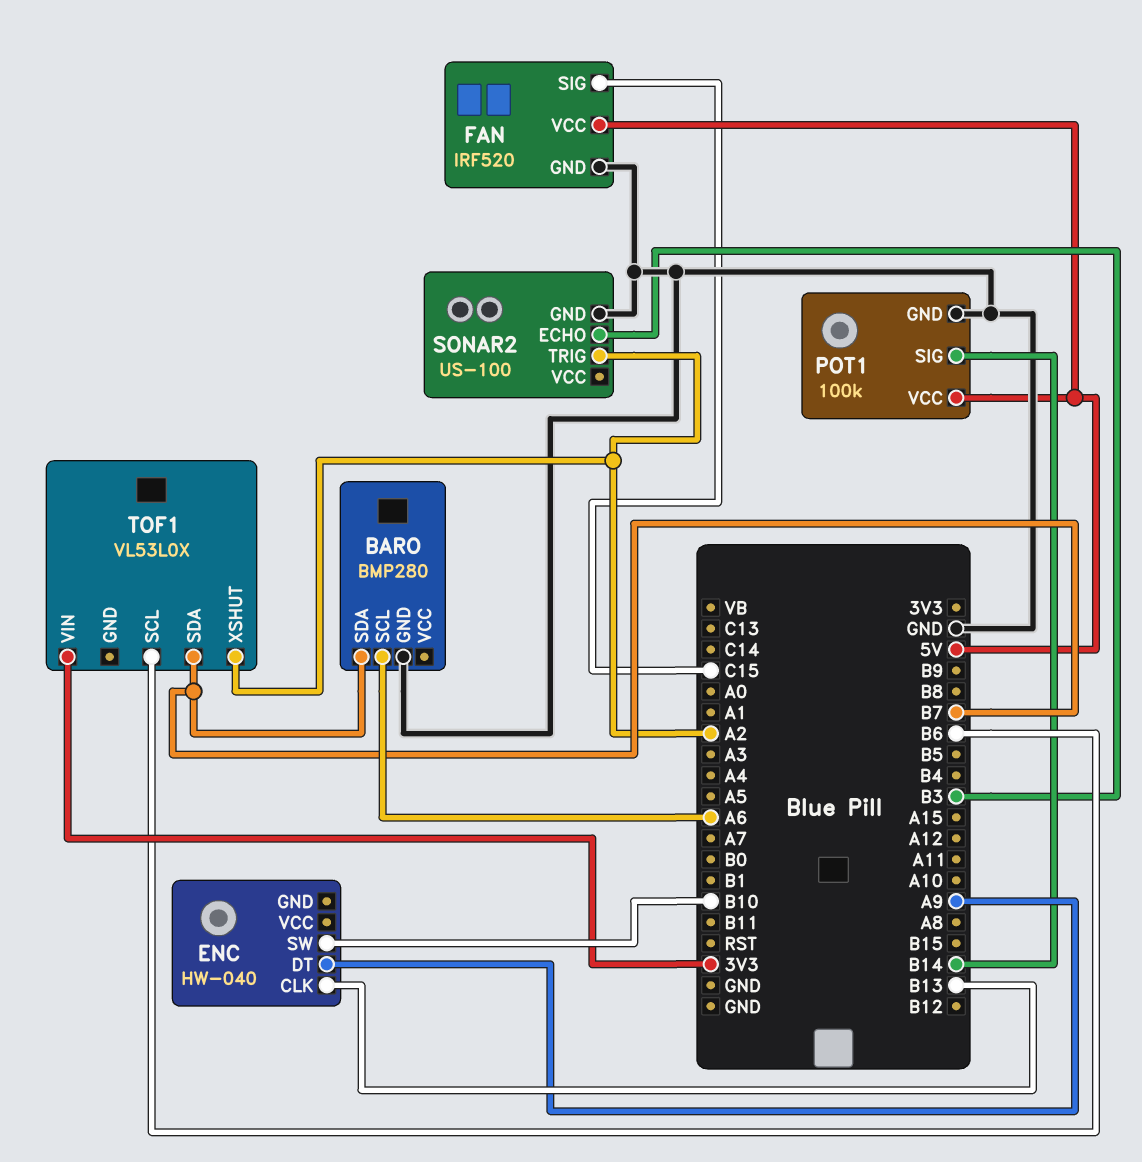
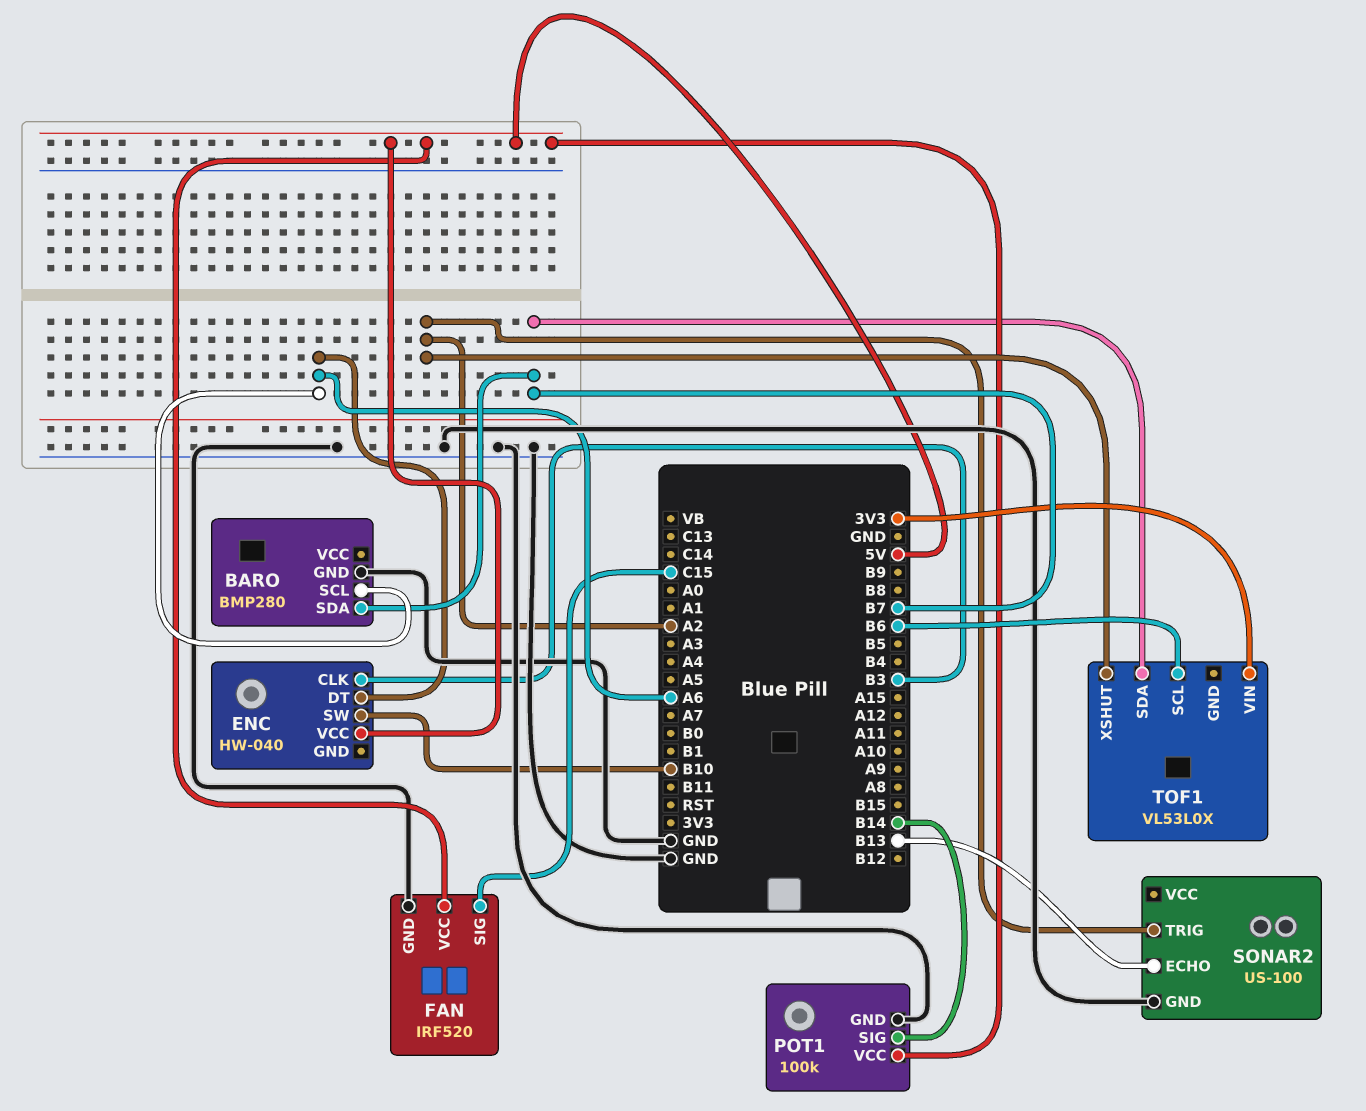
ENC pin CLK: B13 -> B3
ENC pin DT: A9 -> A6
ENC pin VCC: none -> 5V
SONAR2 pin ECHO: B3 -> B13

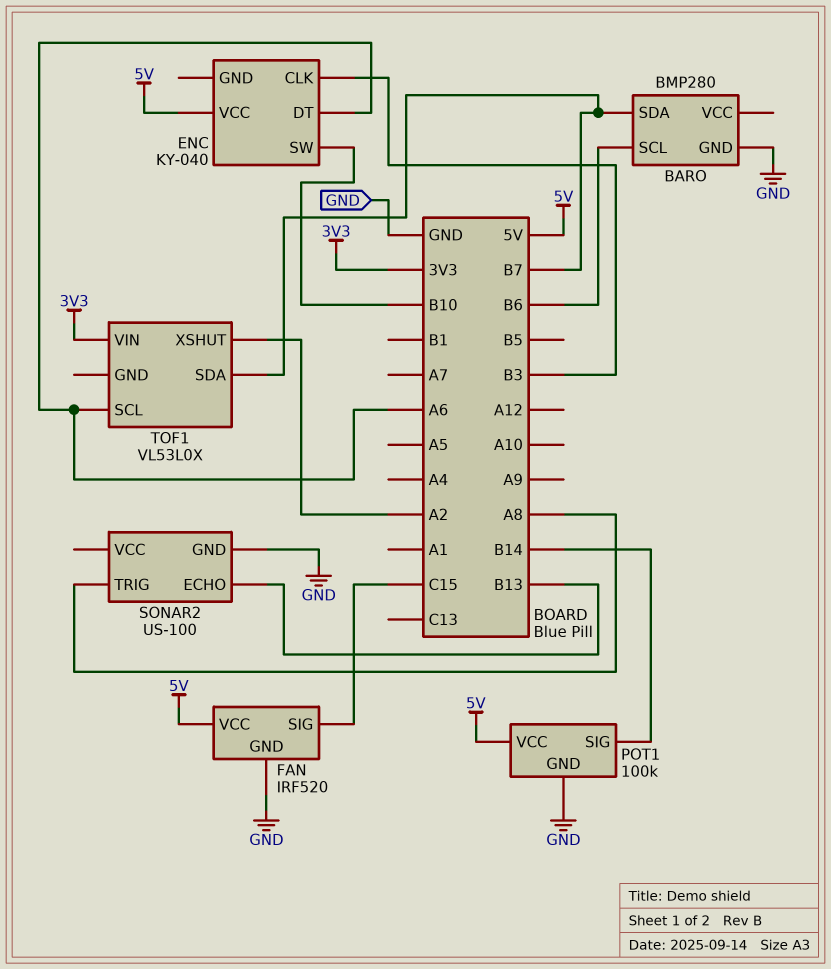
BARO pin SCL: A6 -> B6
ENC: HW-040 -> KY-040
SONAR2 pin TRIG: A2 -> A8
TOF1 pin SCL: B6 -> A6

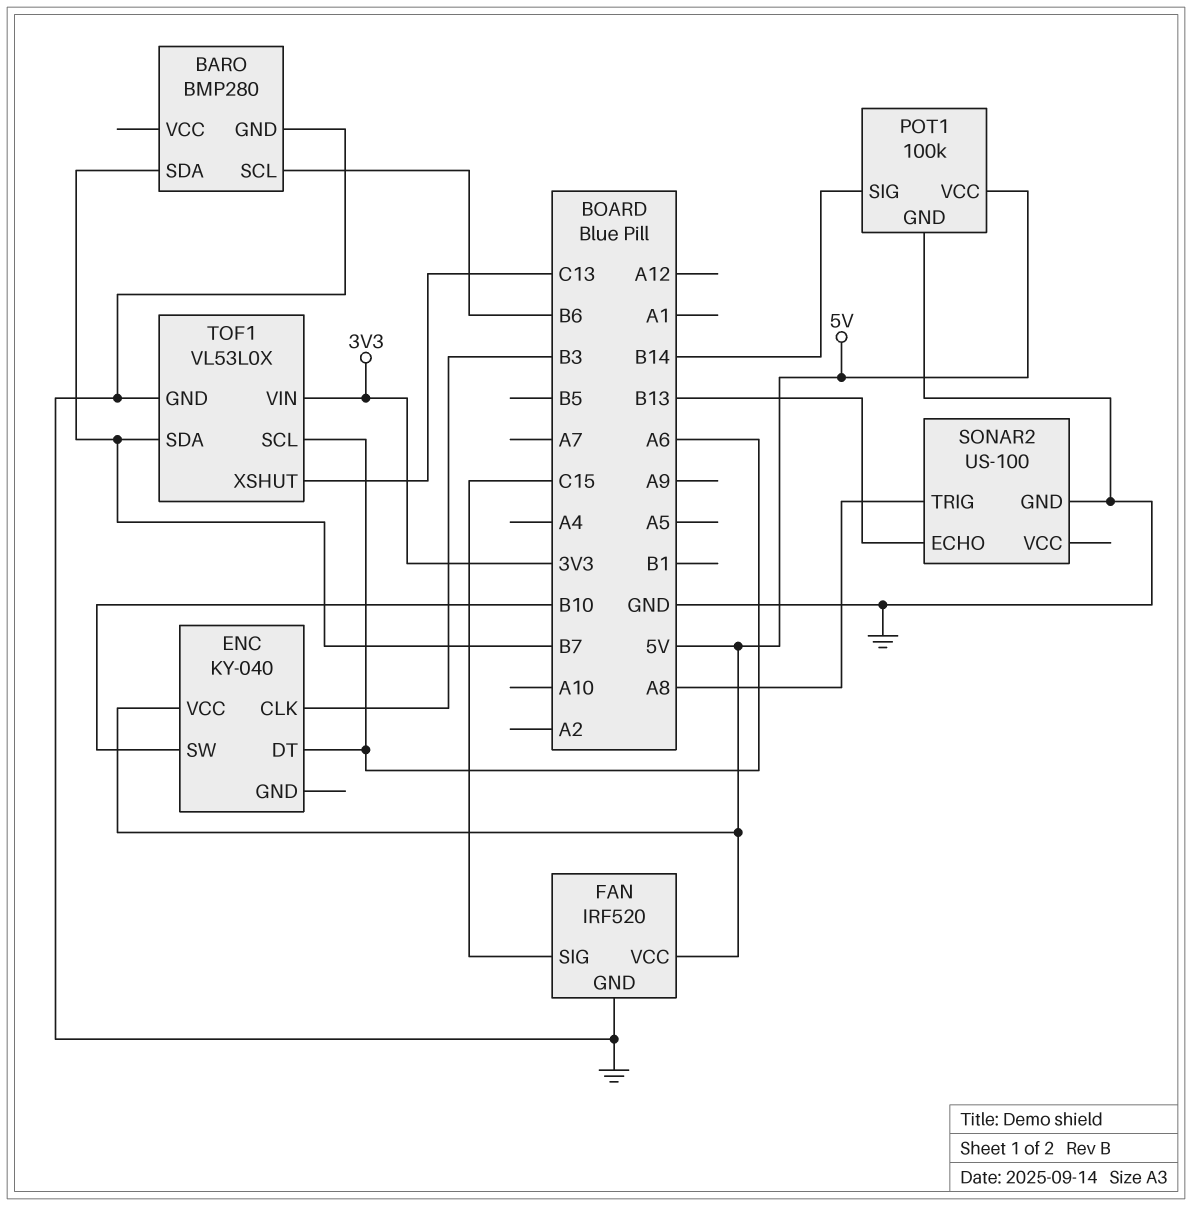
TOF1 pin GND: none -> GND
TOF1 pin XSHUT: A2 -> C13

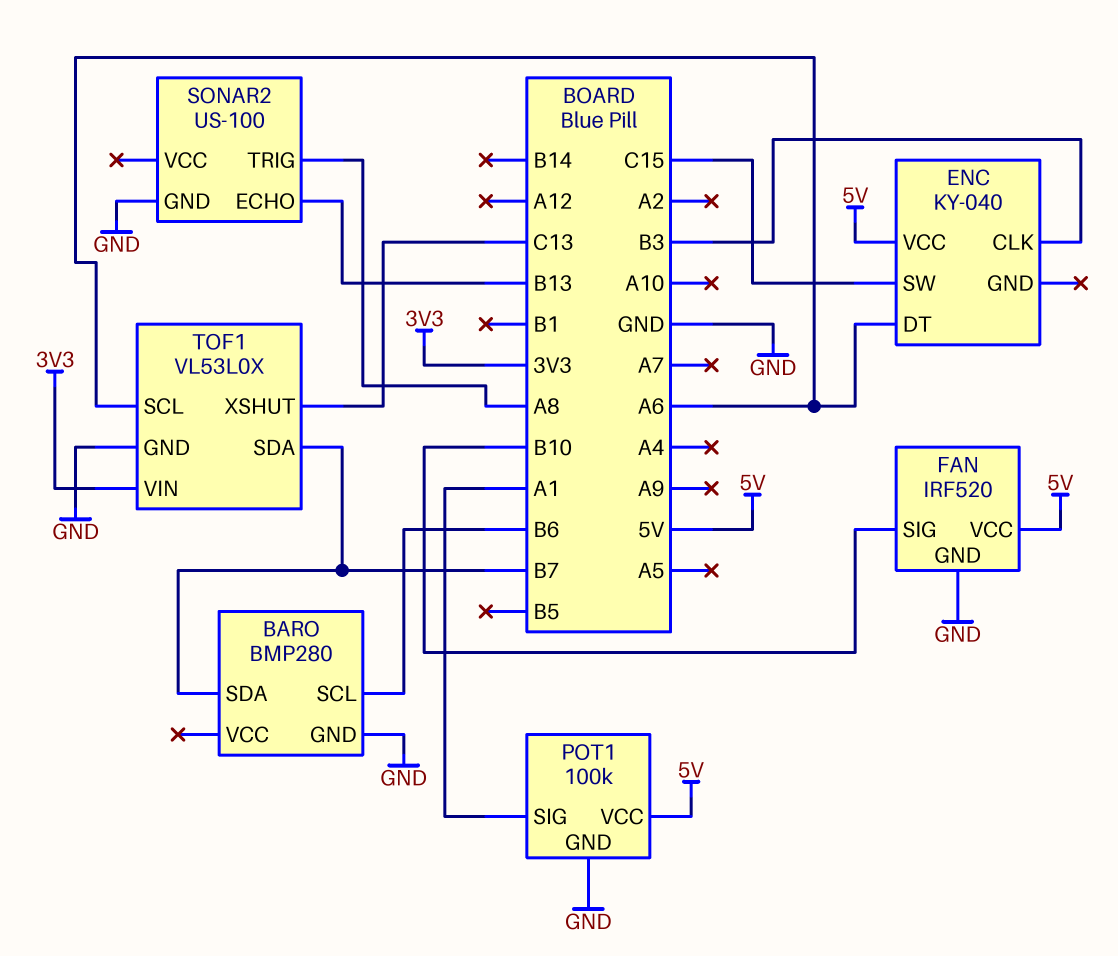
ENC pin SW: B10 -> C15
FAN pin SIG: C15 -> B10
POT1 pin SIG: B14 -> A1

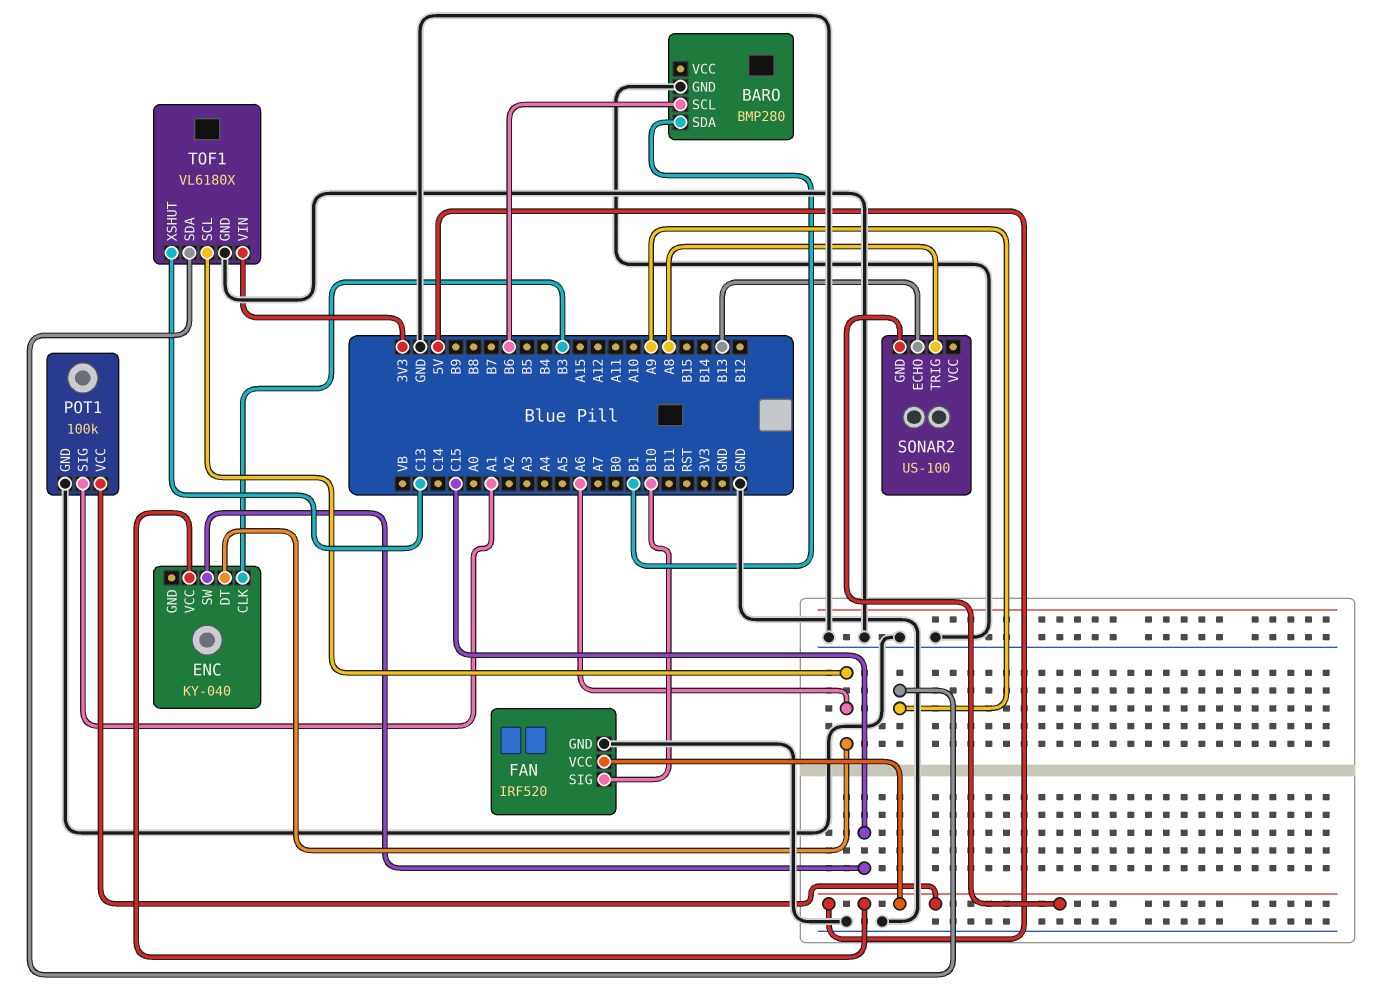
BARO pin SDA: B7 -> B1
SONAR2 pin GND: GND -> 5V
TOF1: VL53L0X -> VL6180X
TOF1 pin SDA: B7 -> A9

